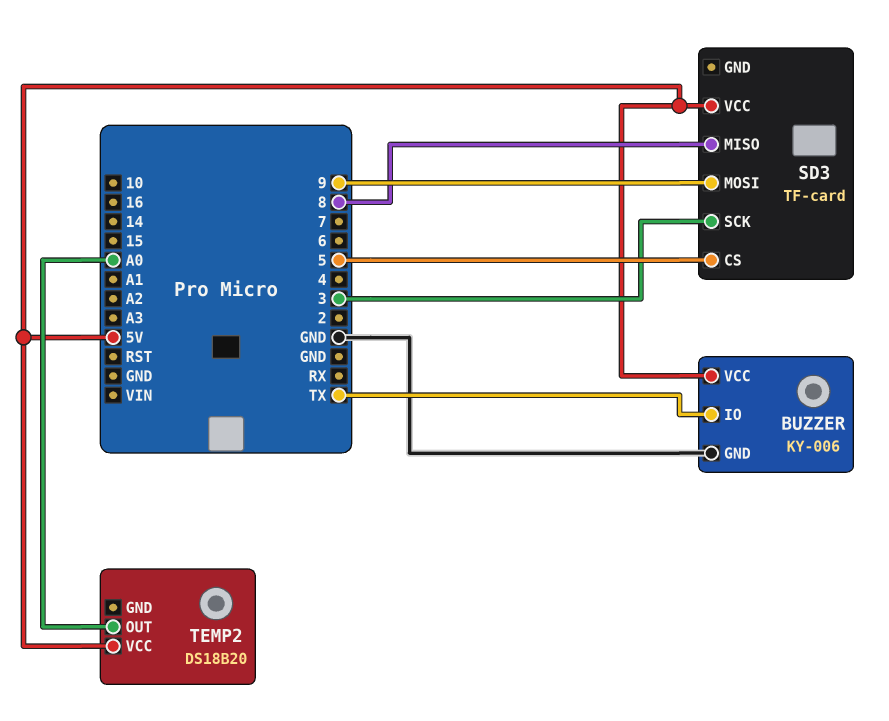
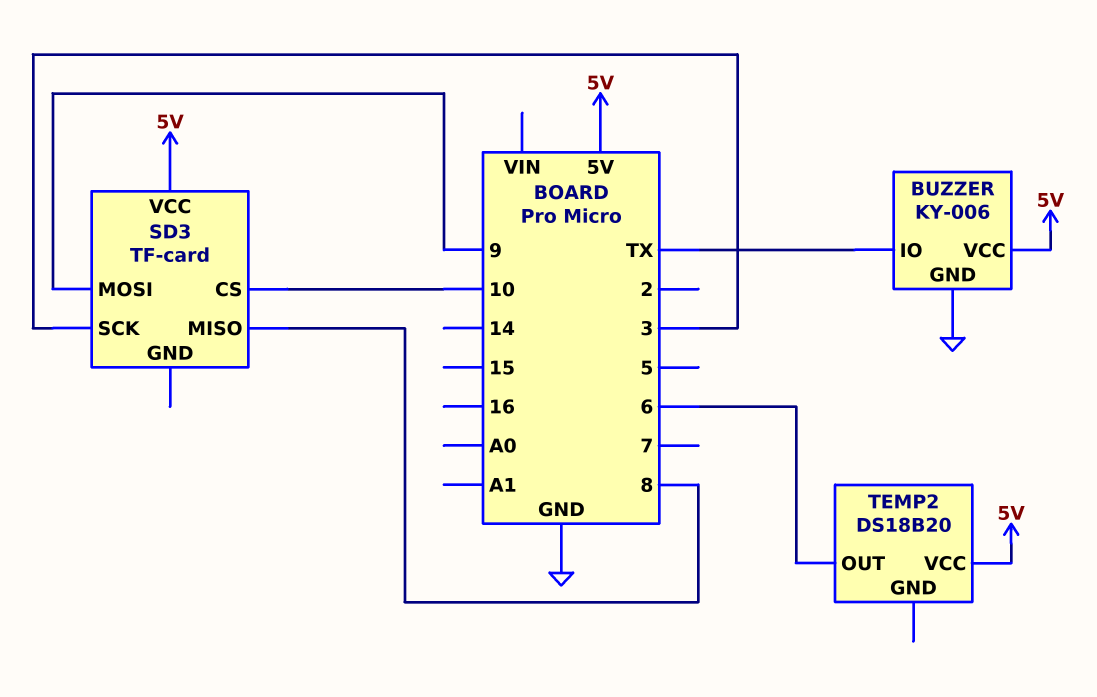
SD3 pin CS: 5 -> 10
TEMP2 pin OUT: A0 -> 6

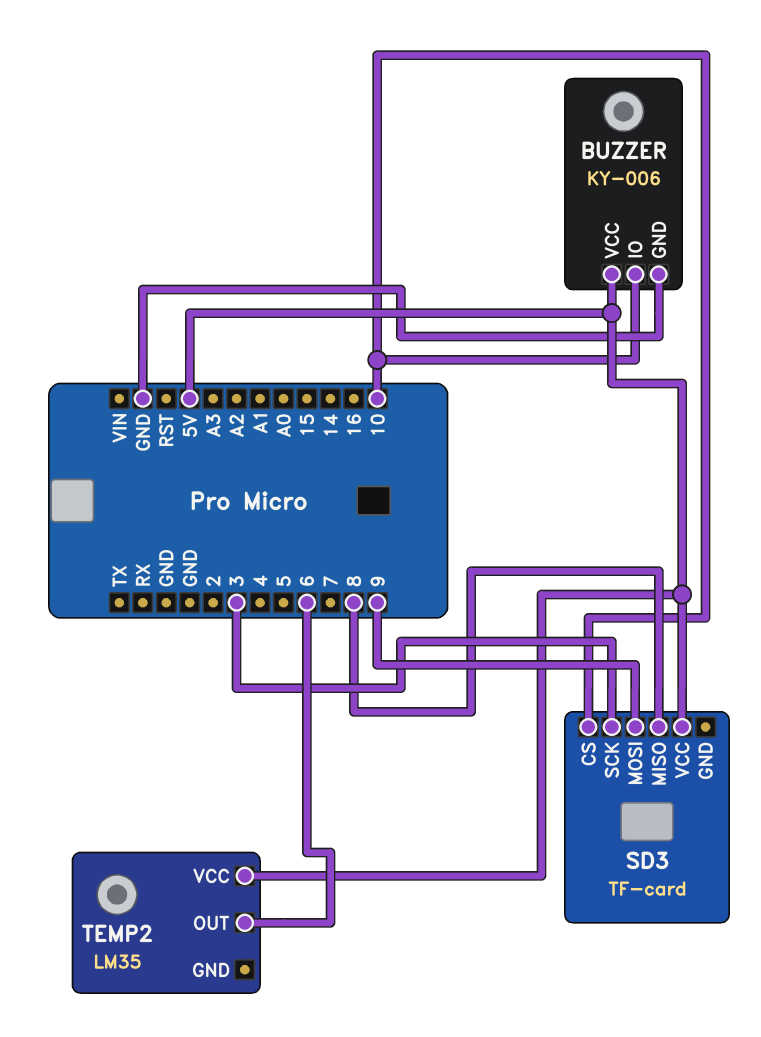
BUZZER pin IO: TX -> 10
TEMP2: DS18B20 -> LM35

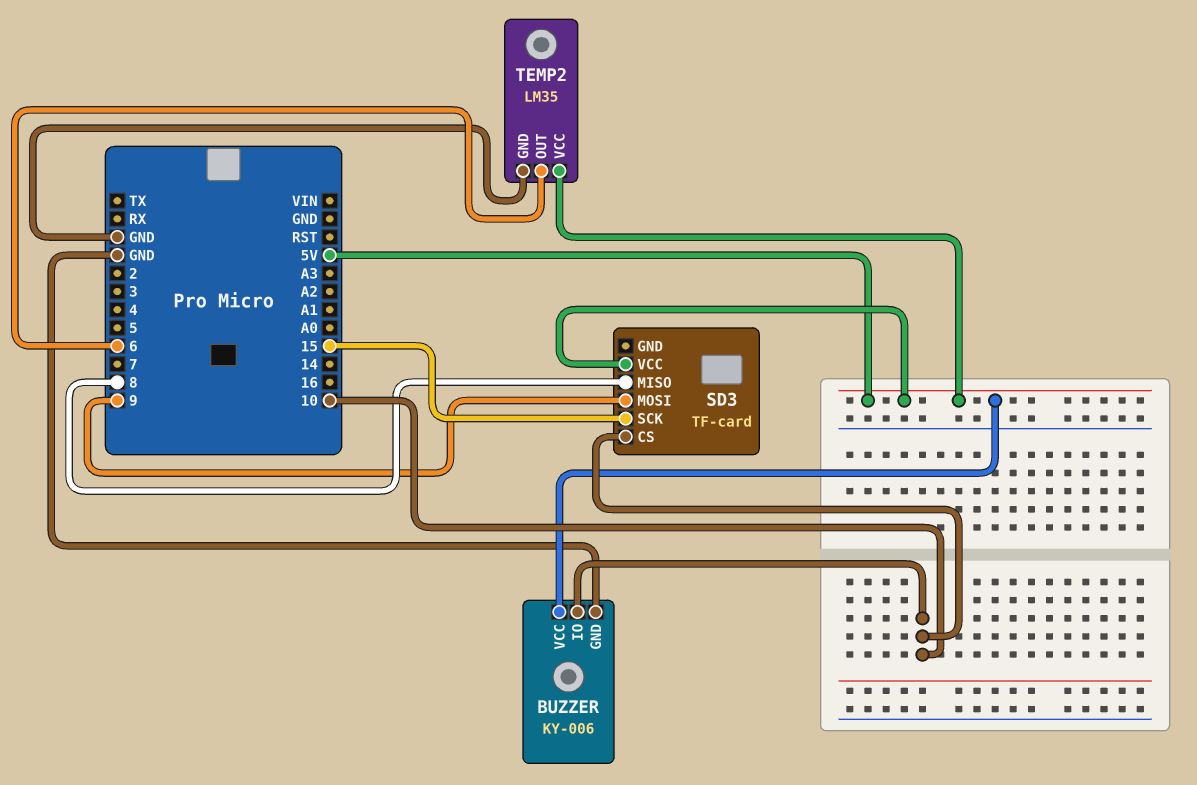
SD3 pin SCK: 3 -> 15
TEMP2 pin GND: none -> GND

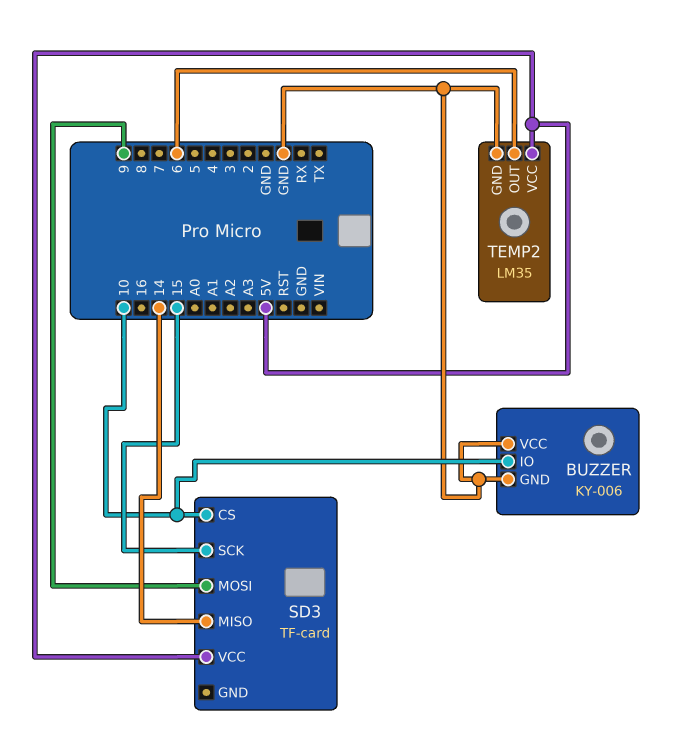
BUZZER pin VCC: 5V -> GND
SD3 pin MISO: 8 -> 14

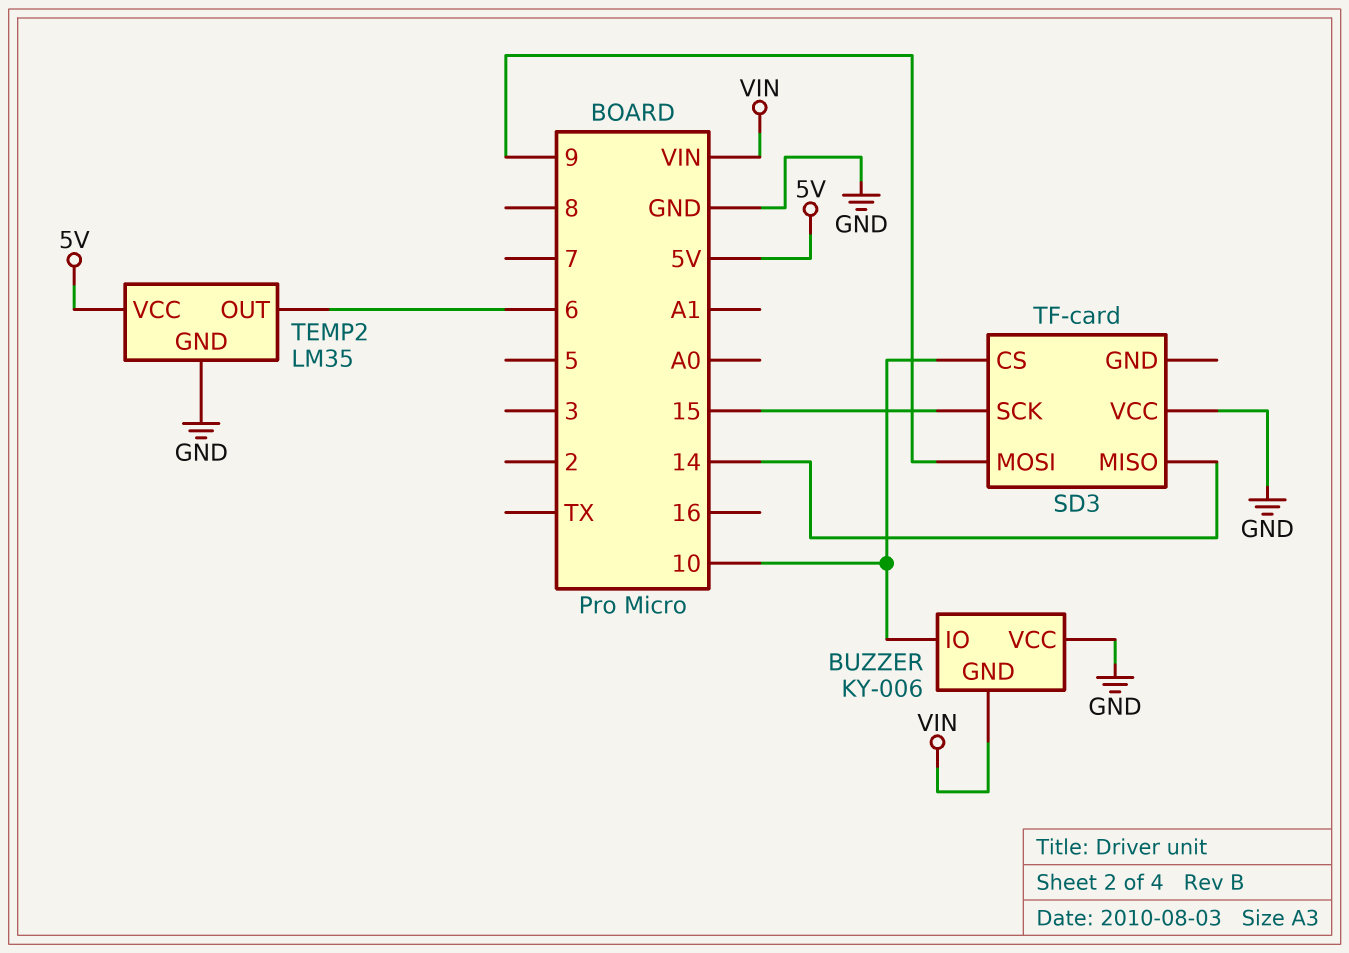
BUZZER pin GND: GND -> VIN
SD3 pin VCC: 5V -> GND

